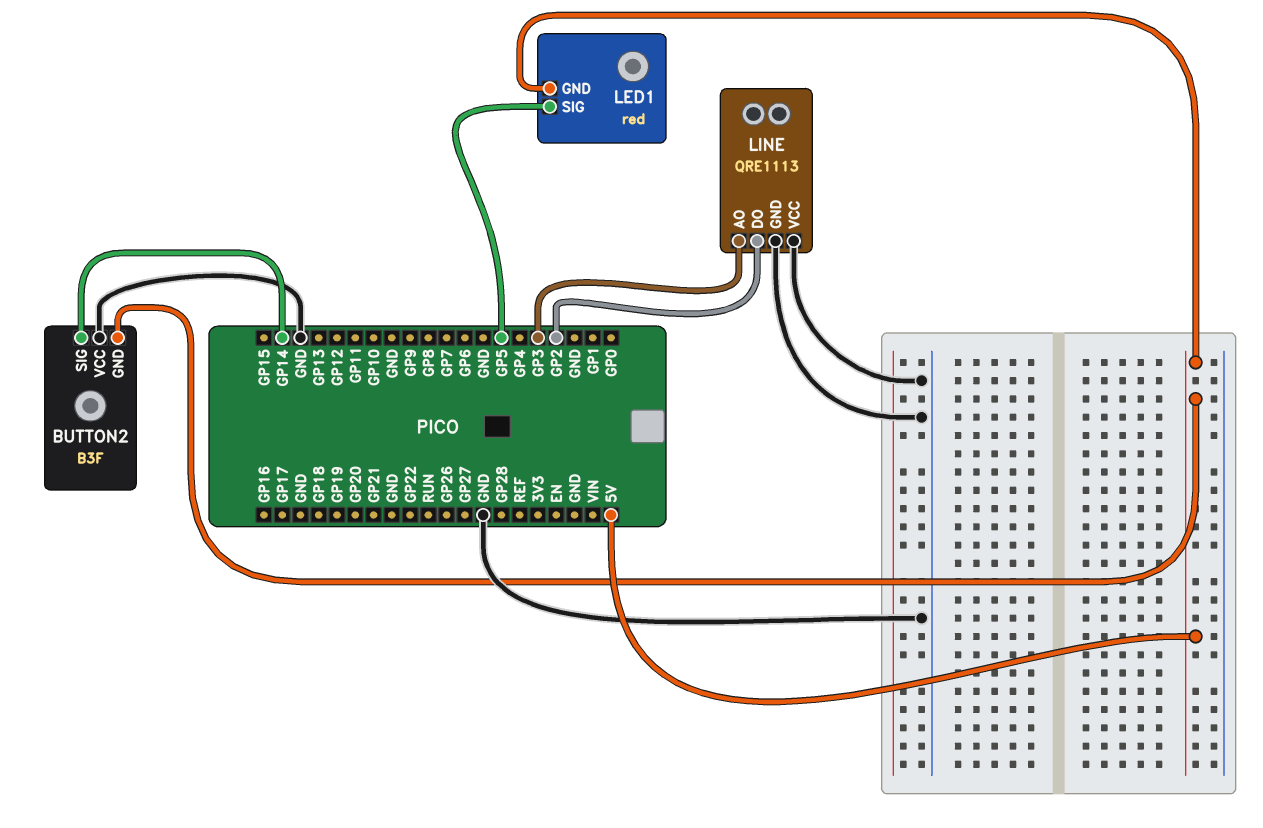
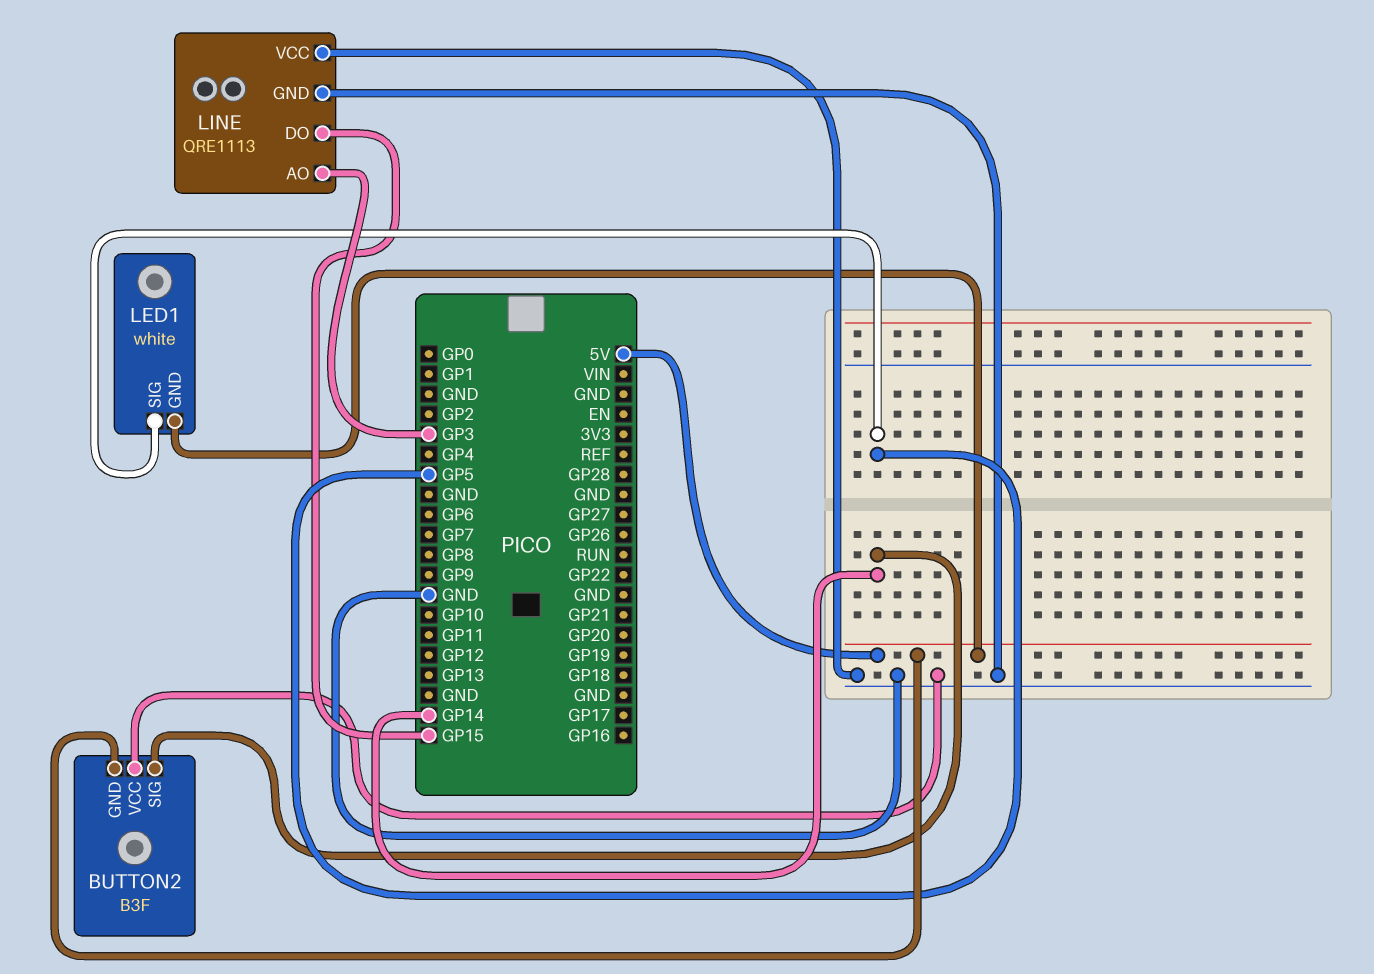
LED1: red -> white
LINE pin DO: GP2 -> GP15

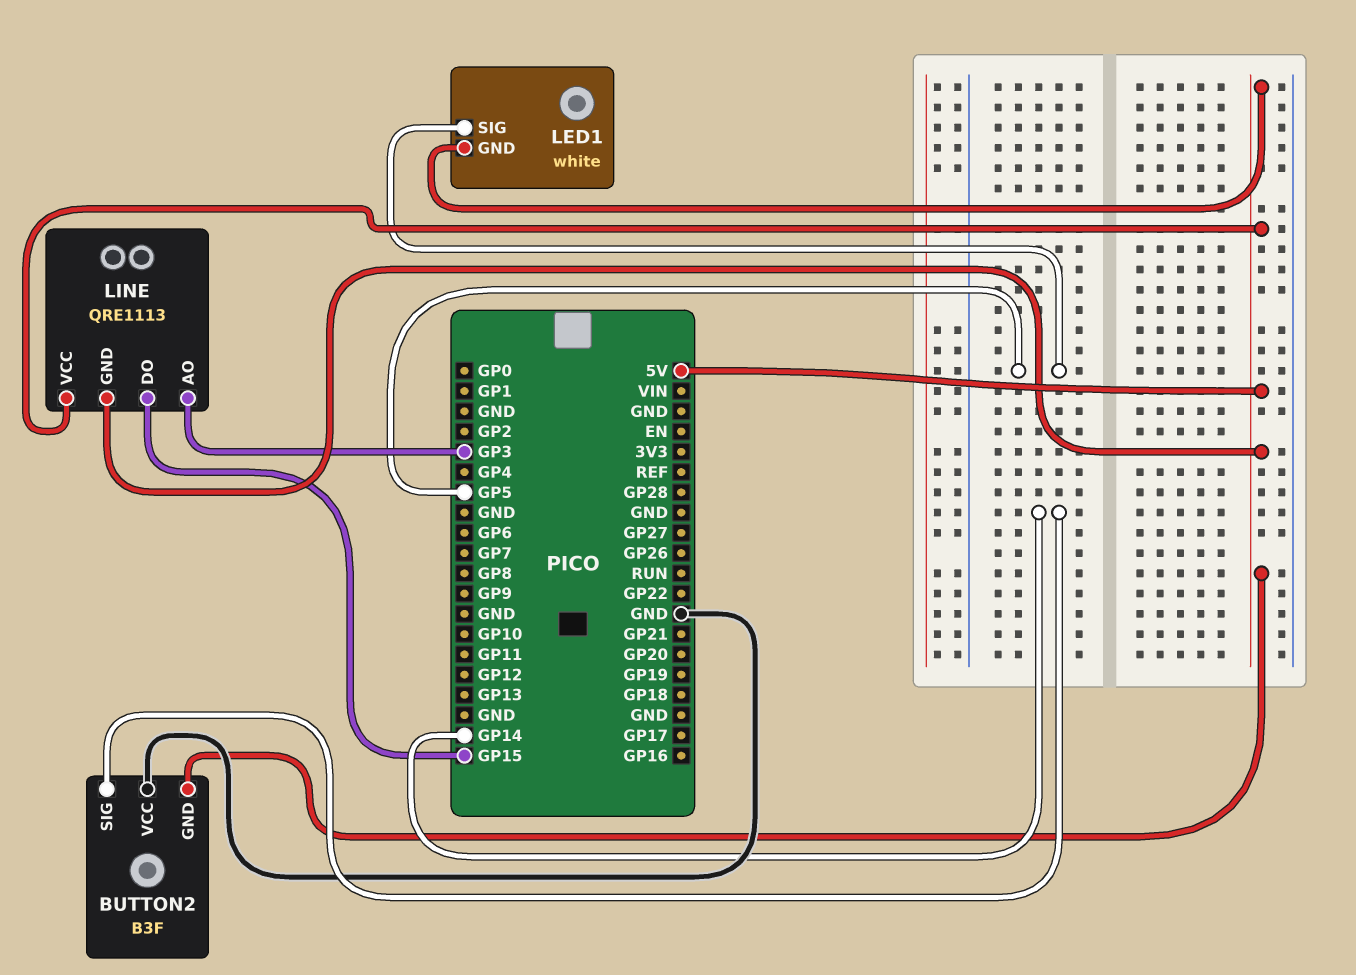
LINE pin GND: GND -> 5V
LINE pin VCC: GND -> 5V

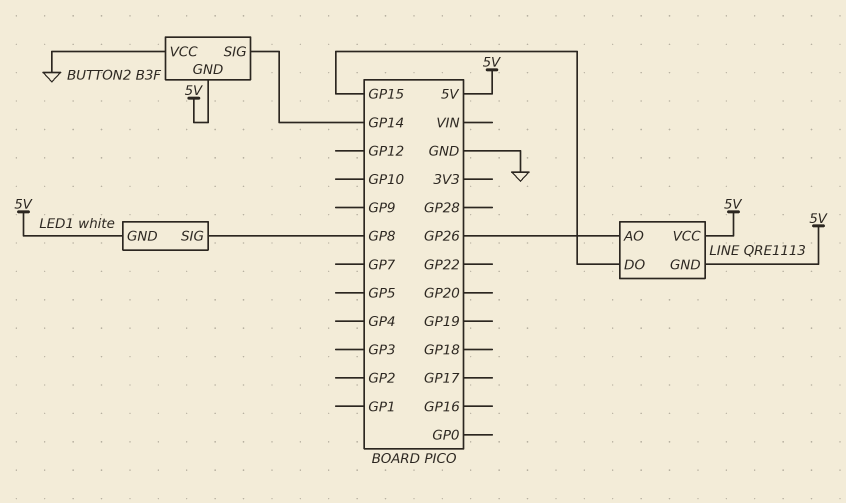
LED1 pin SIG: GP5 -> GP8
LINE pin AO: GP3 -> GP26

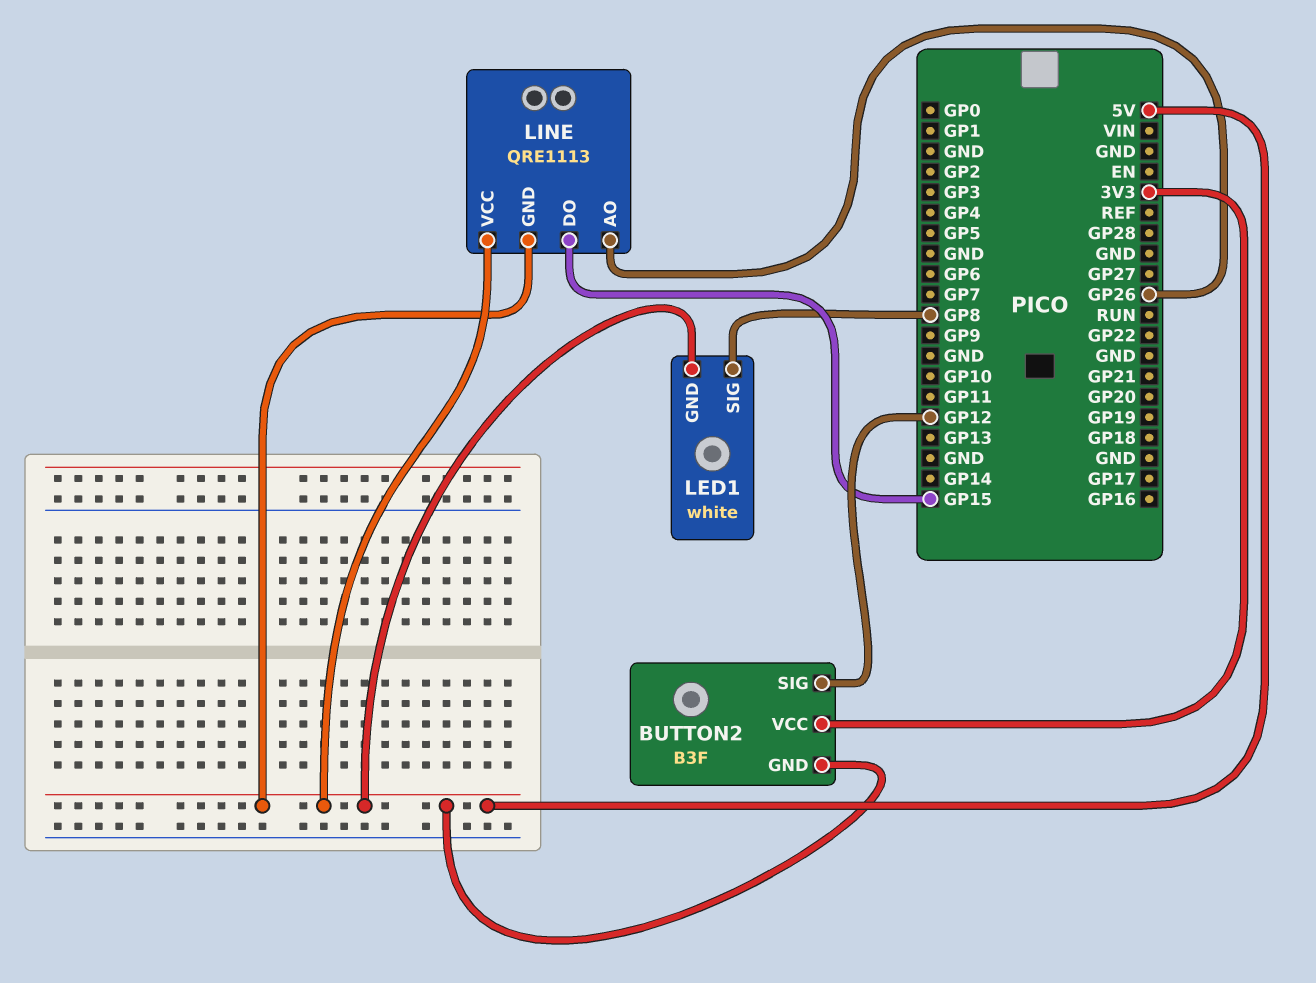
BUTTON2 pin SIG: GP14 -> GP12
BUTTON2 pin VCC: GND -> 3V3

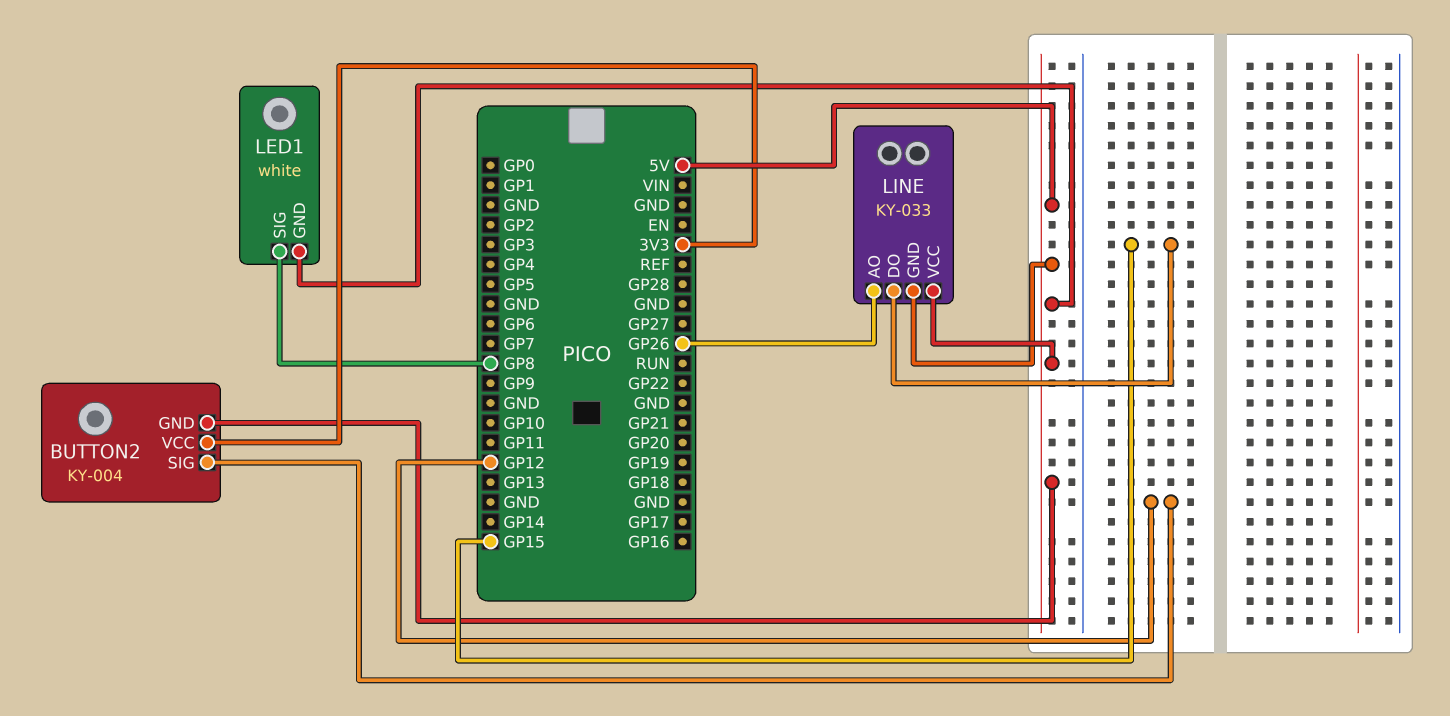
BUTTON2: B3F -> KY-004
LINE: QRE1113 -> KY-033

